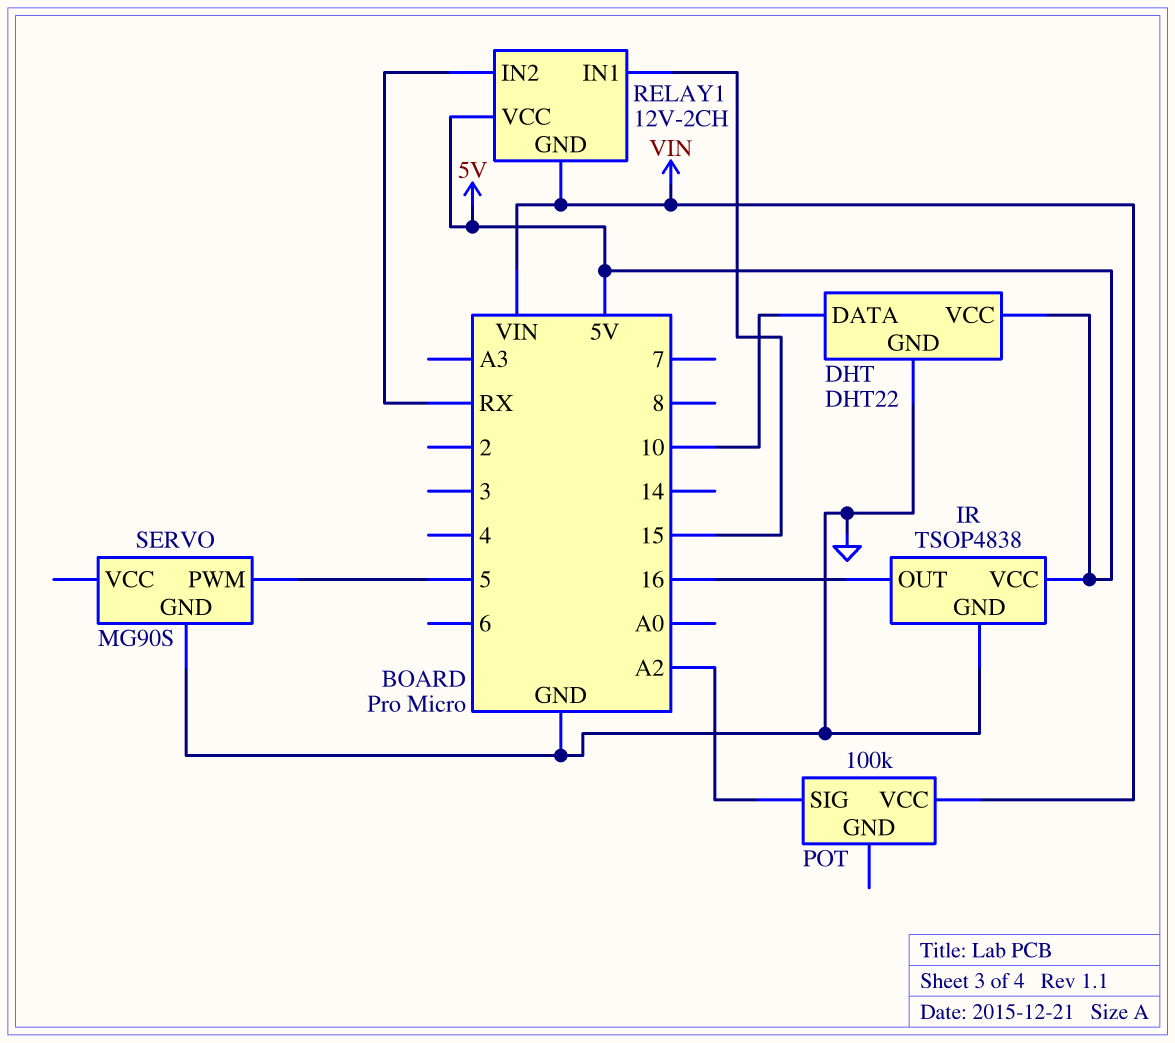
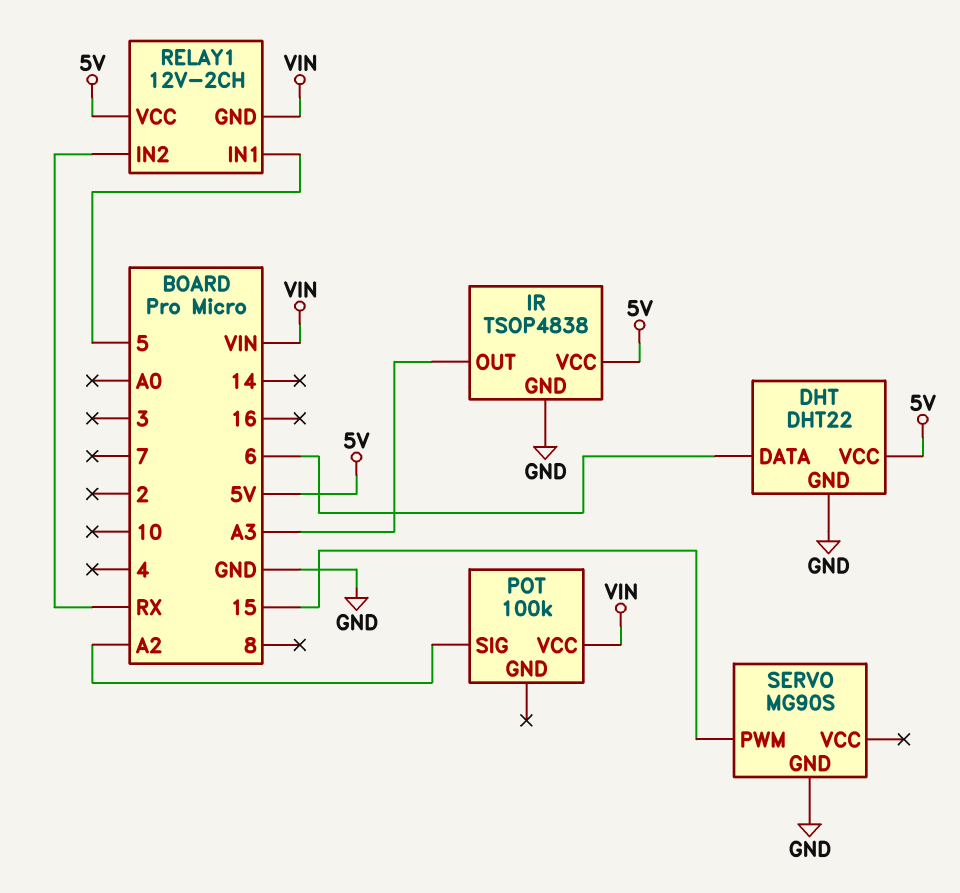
DHT pin DATA: 10 -> 6
IR pin OUT: 16 -> A3
RELAY1 pin IN1: 15 -> 5
SERVO pin PWM: 5 -> 15

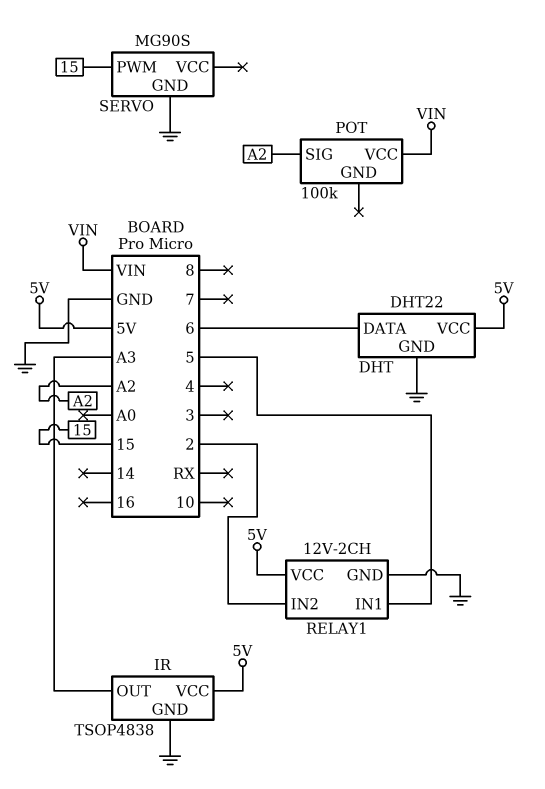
RELAY1 pin GND: VIN -> GND
RELAY1 pin IN2: RX -> 2

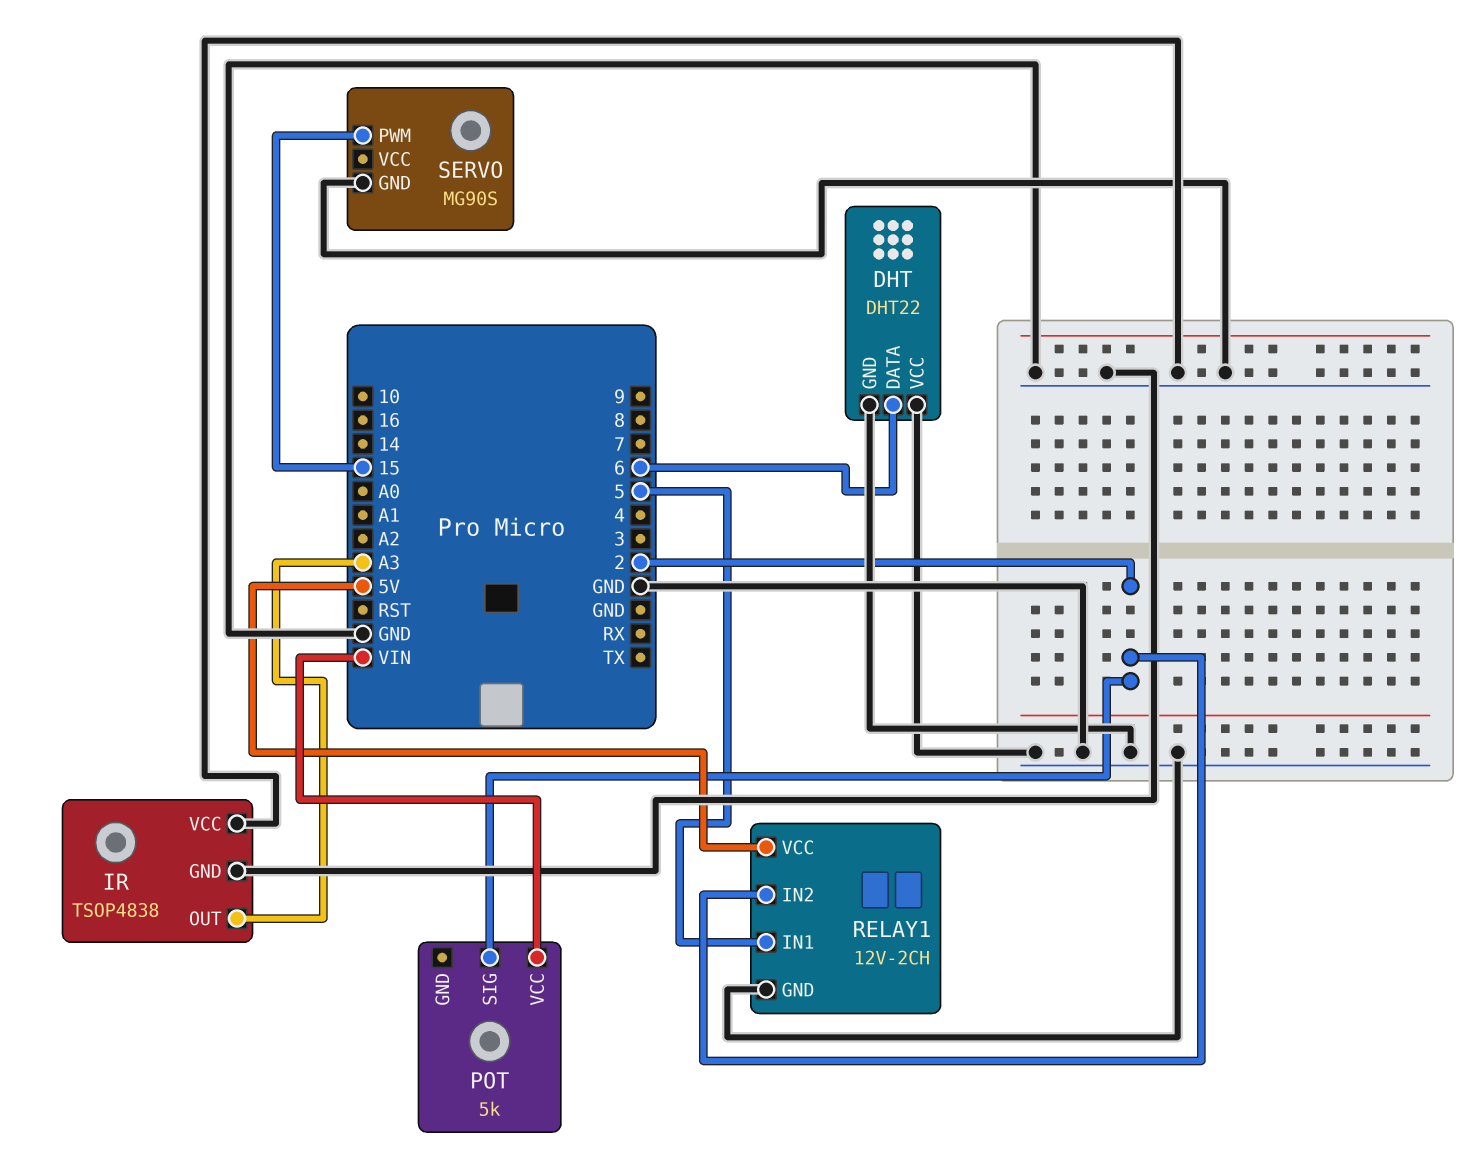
DHT pin VCC: 5V -> GND
IR pin VCC: 5V -> GND
POT: 100k -> 5k
POT pin SIG: A2 -> 2

